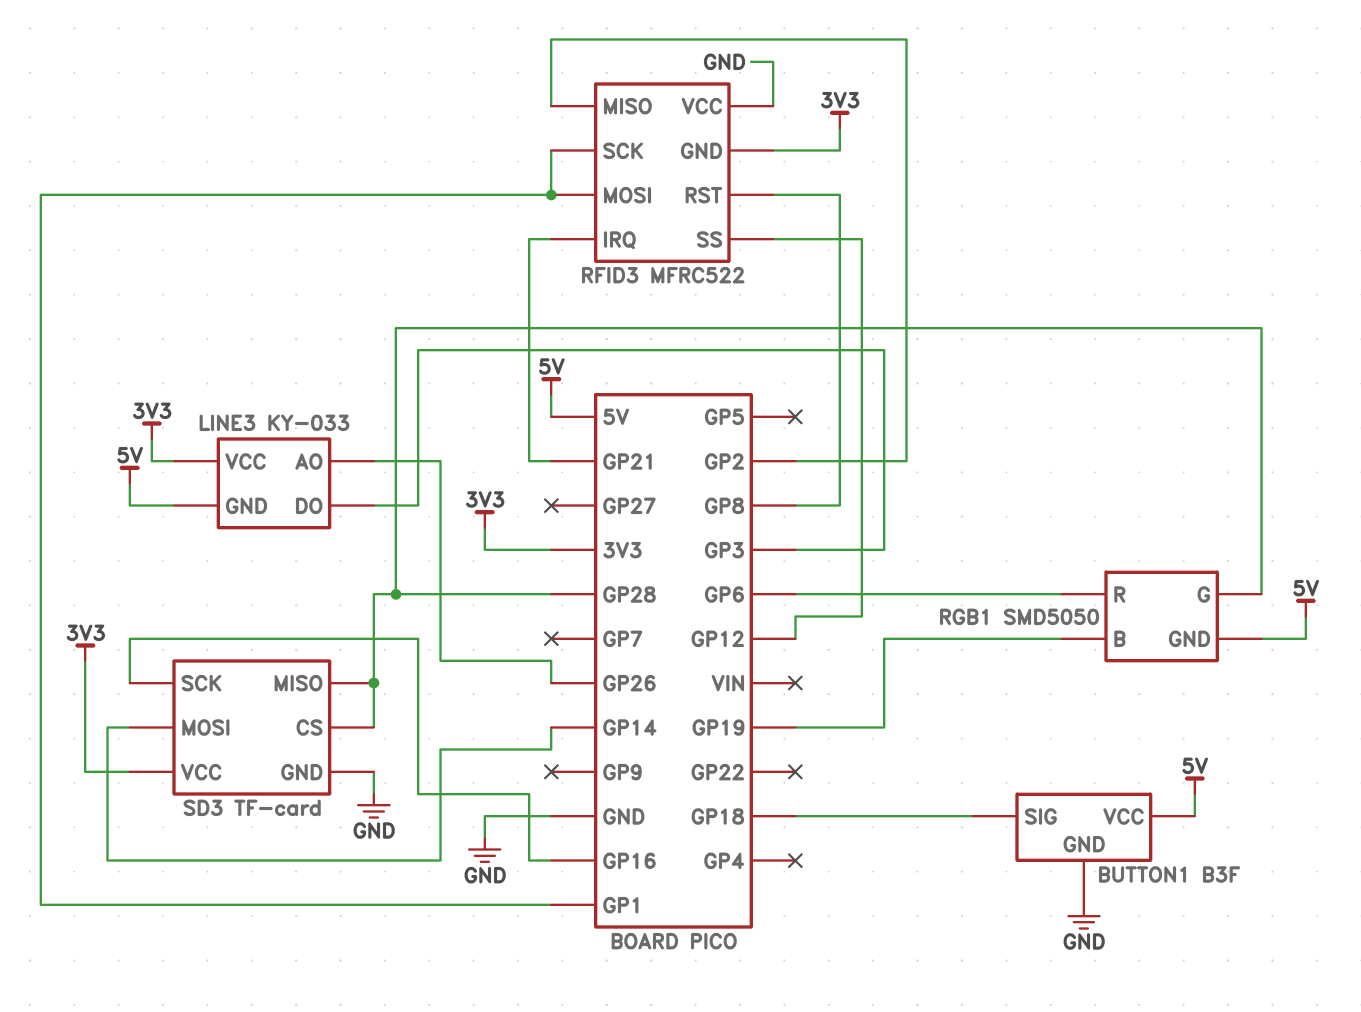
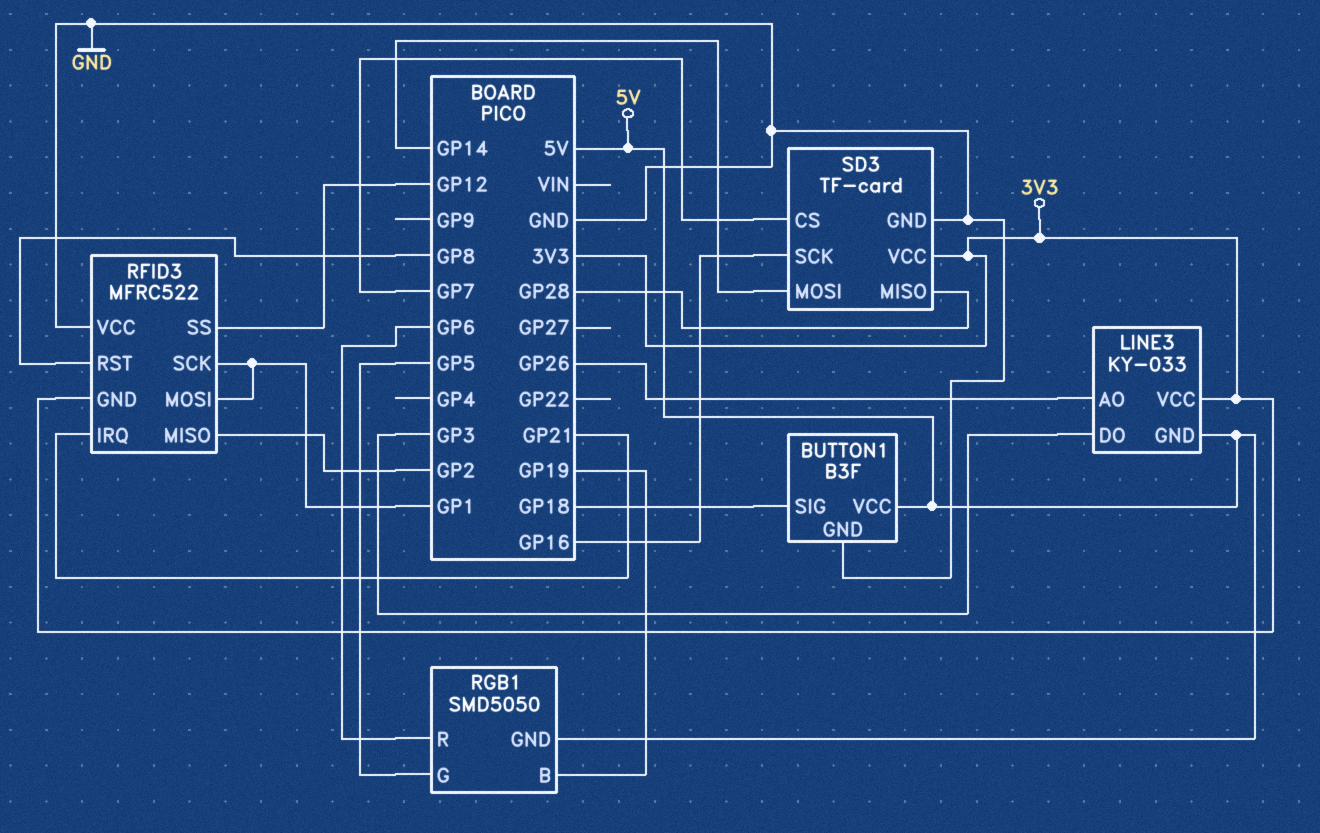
RGB1 pin G: GP28 -> GP5
SD3 pin CS: GP28 -> GP7

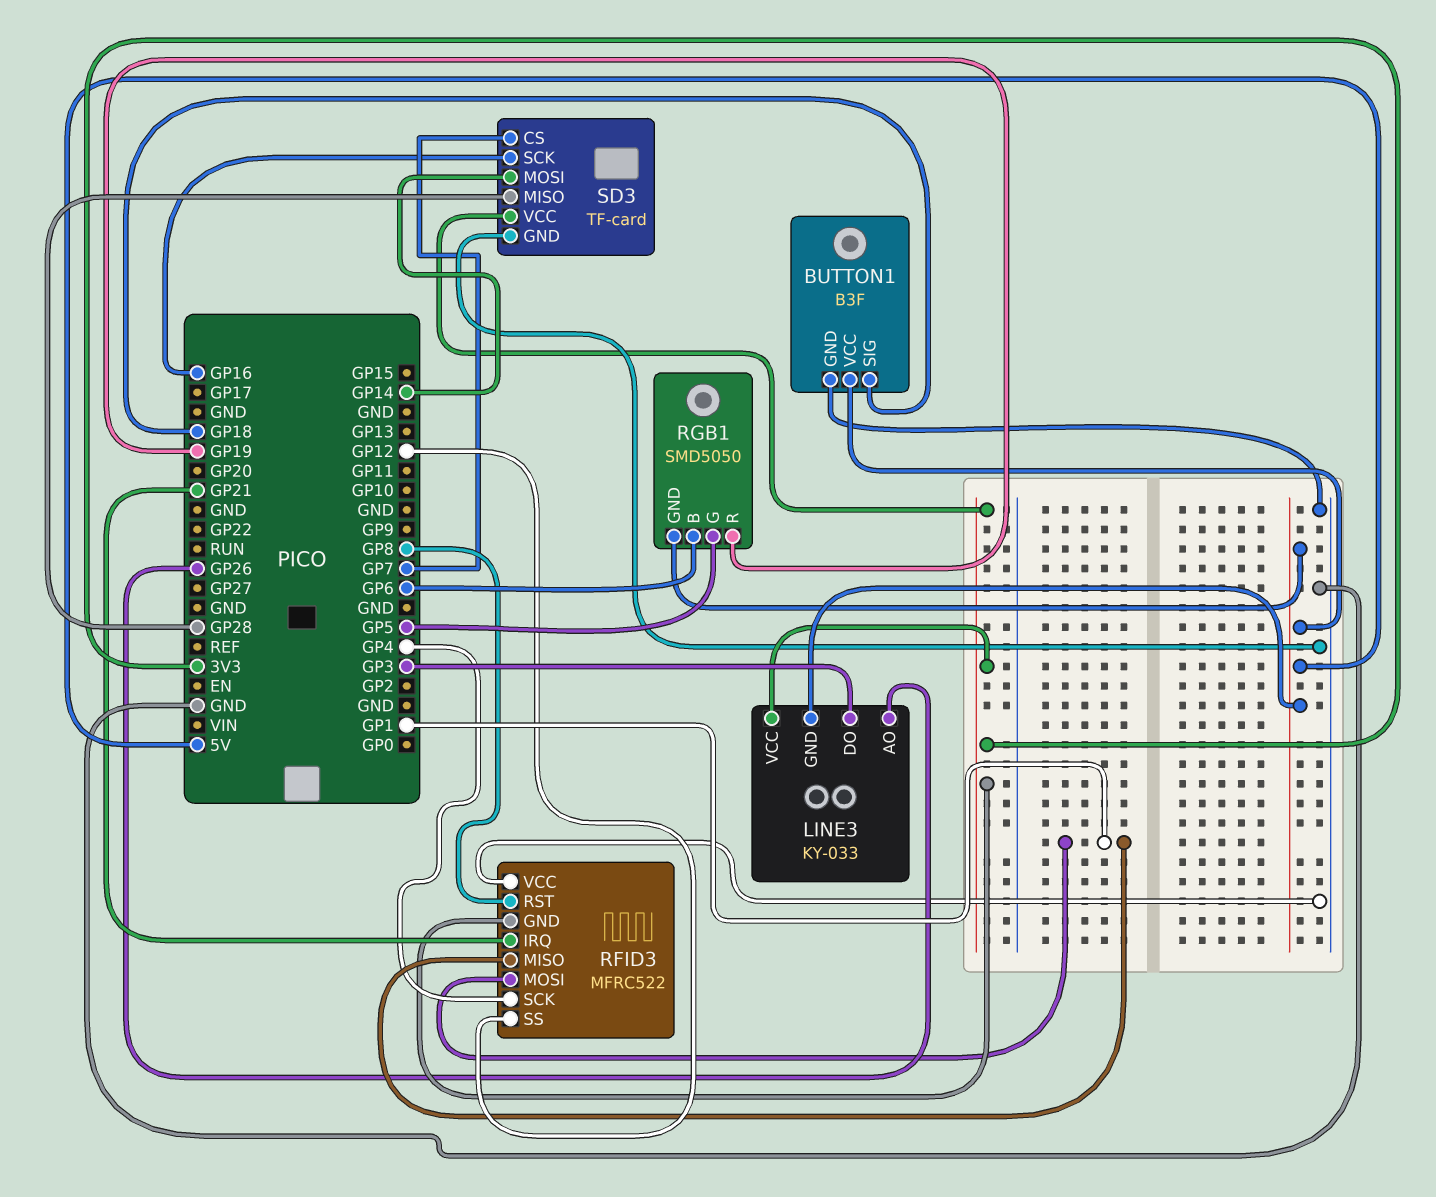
RFID3 pin MISO: GP2 -> GP1
RFID3 pin SCK: GP1 -> GP4
RGB1 pin B: GP19 -> GP6
RGB1 pin R: GP6 -> GP19

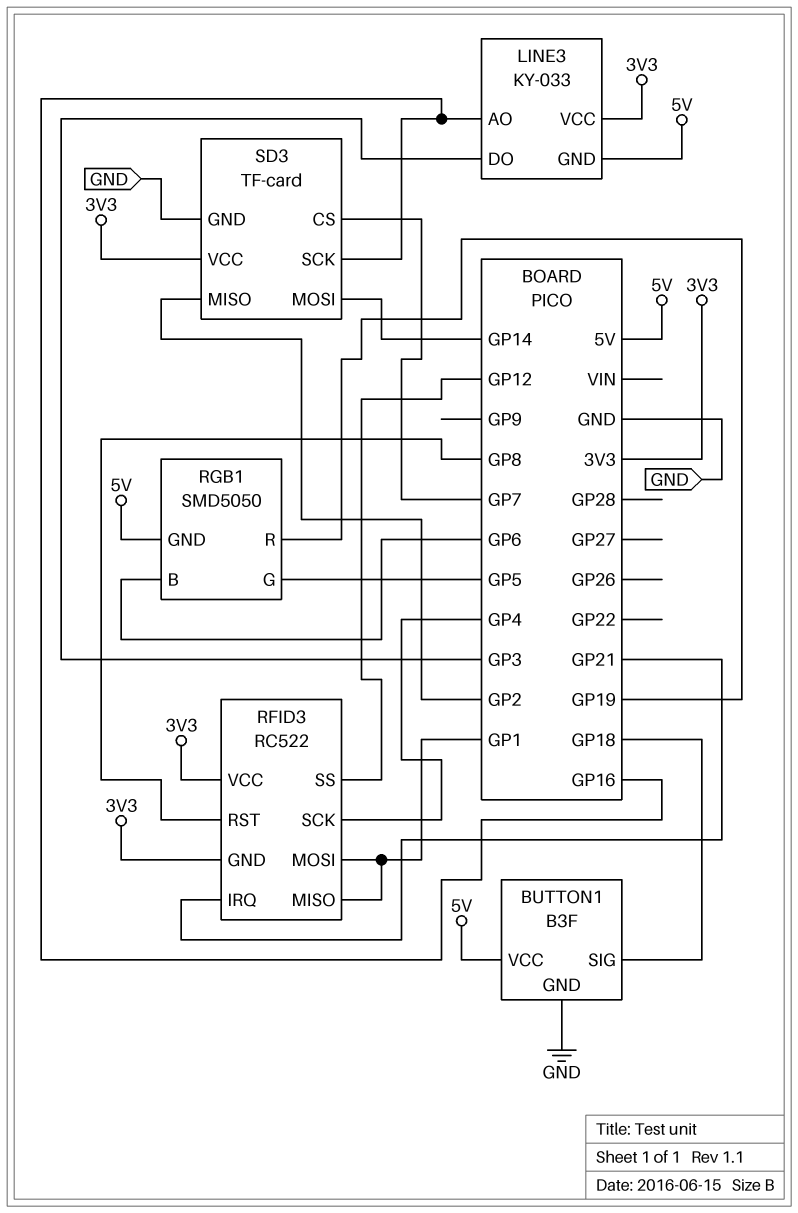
LINE3 pin AO: GP26 -> GP16
RFID3: MFRC522 -> RC522
RFID3 pin VCC: GND -> 3V3
SD3 pin MISO: GP28 -> GP2

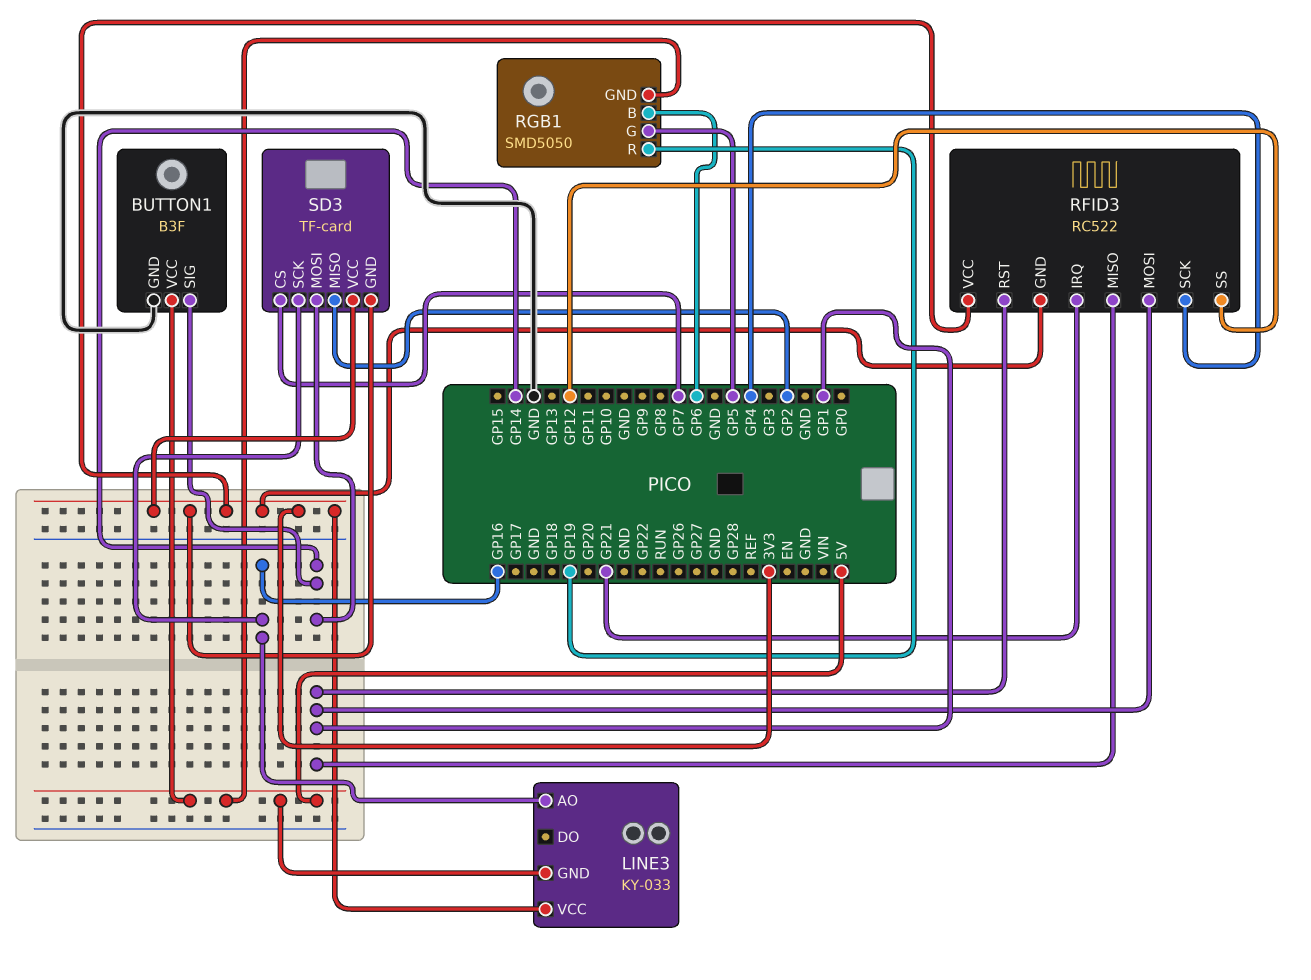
BUTTON1 pin SIG: GP18 -> GP14
LINE3 pin DO: GP3 -> none
RFID3 pin RST: GP8 -> GP1
SD3 pin GND: GND -> 3V3

